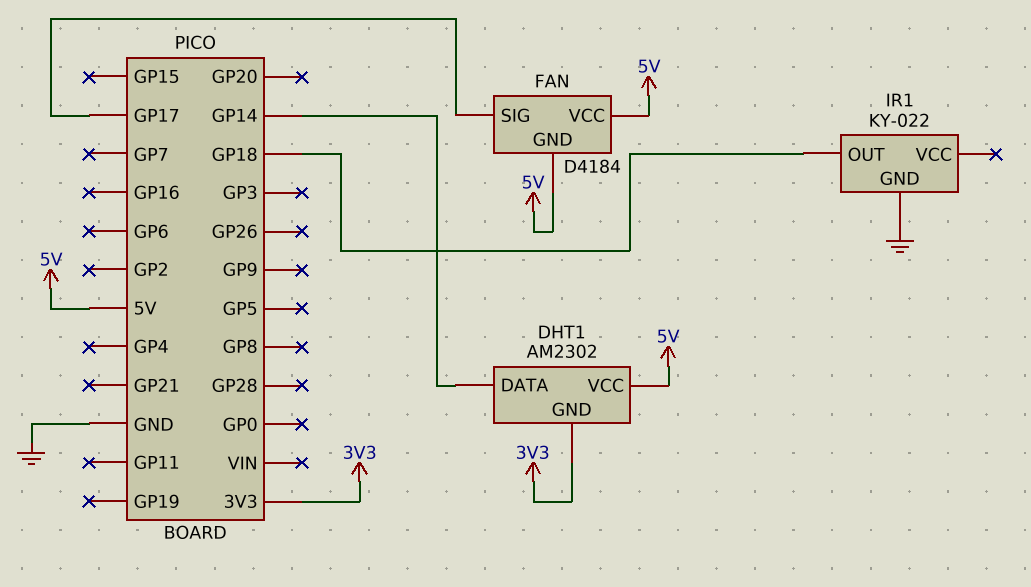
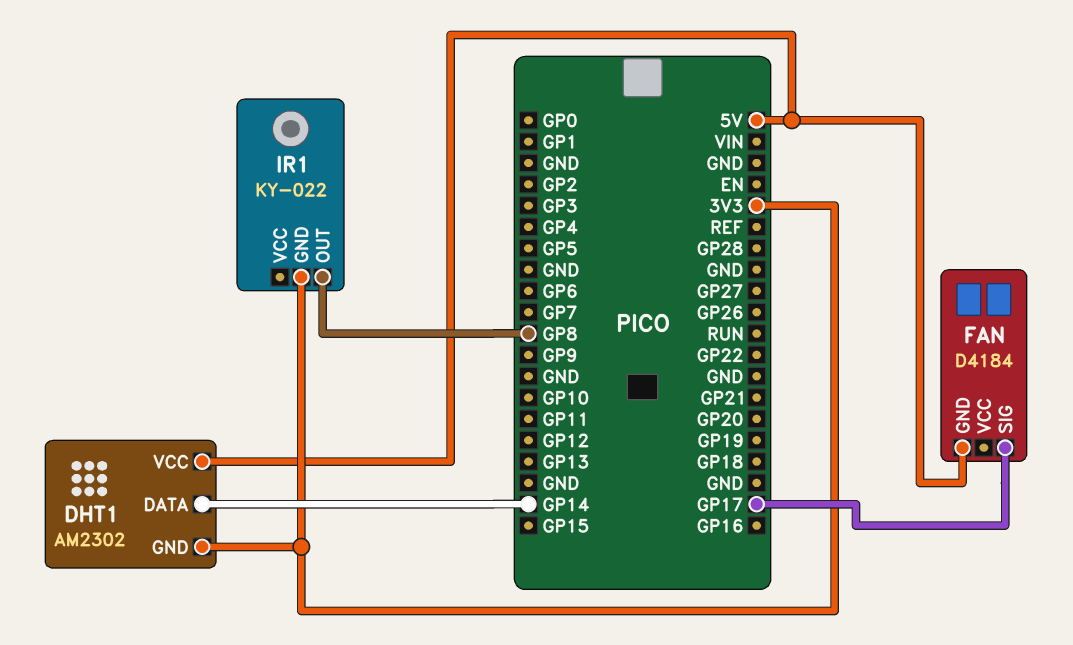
FAN pin VCC: 5V -> none
IR1 pin GND: GND -> 3V3
IR1 pin OUT: GP18 -> GP8

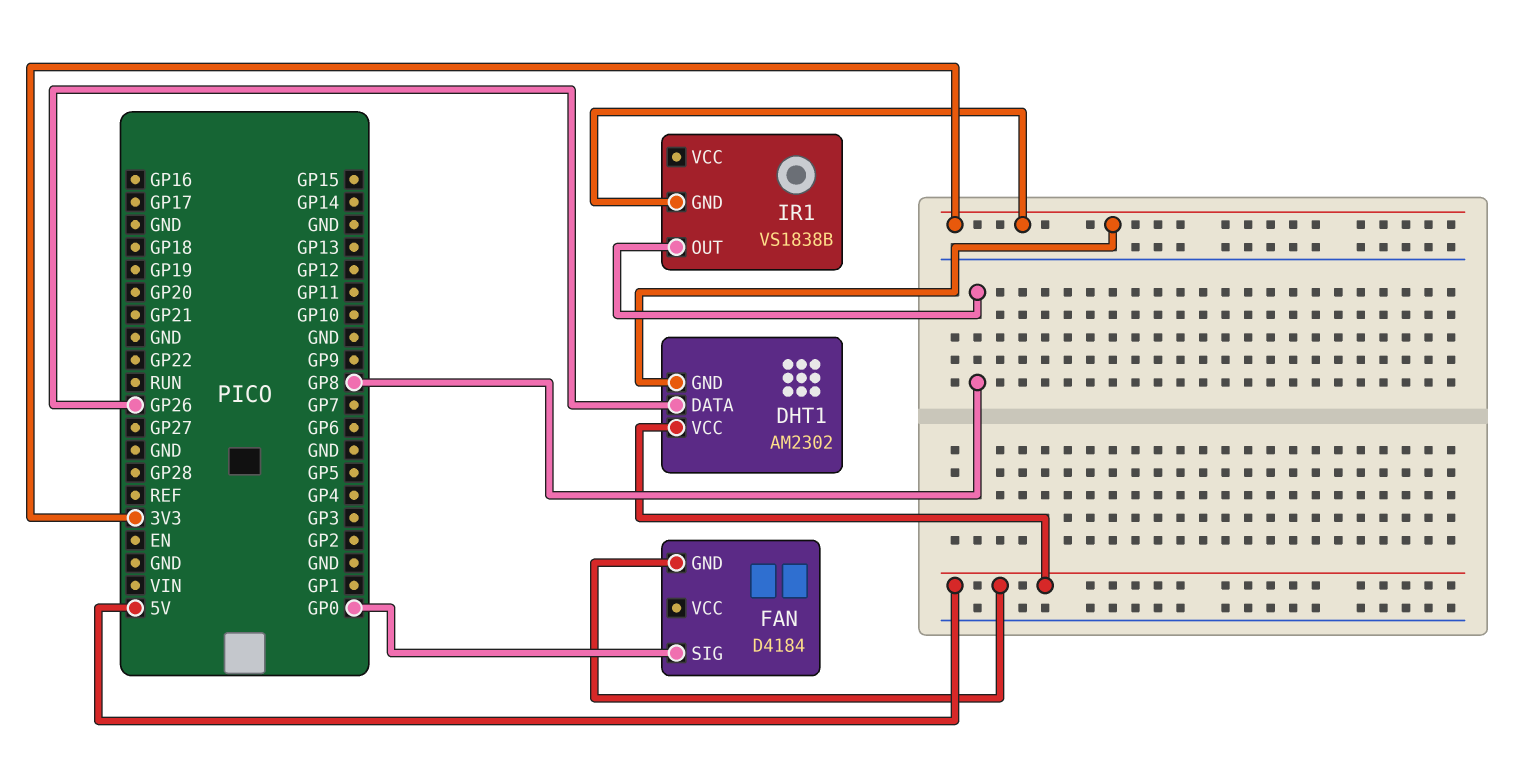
DHT1 pin DATA: GP14 -> GP26
FAN pin SIG: GP17 -> GP0
IR1: KY-022 -> VS1838B

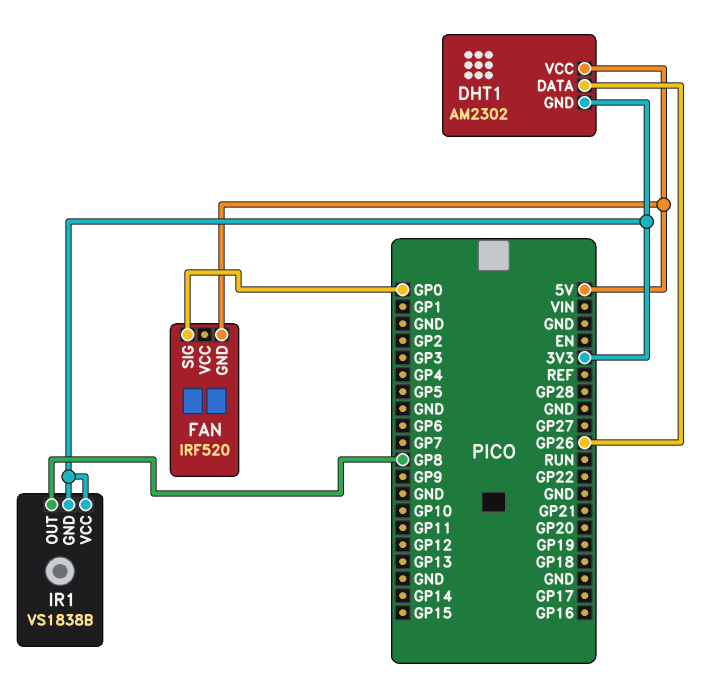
FAN: D4184 -> IRF520
IR1 pin VCC: none -> 3V3

